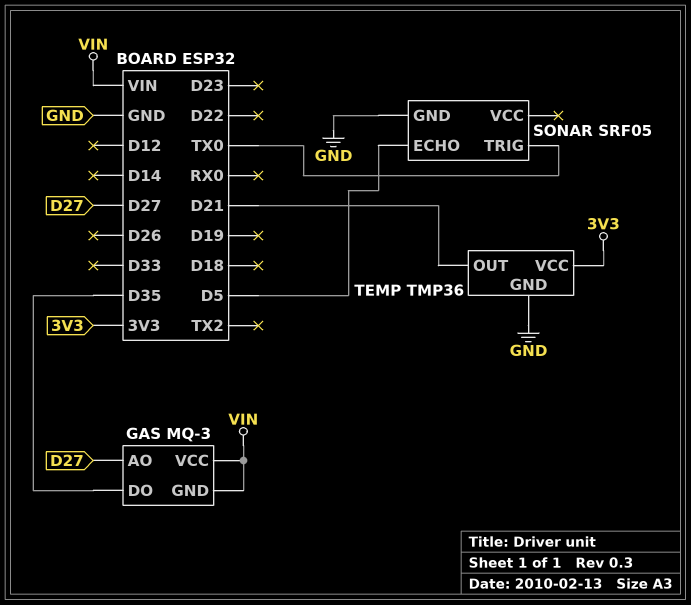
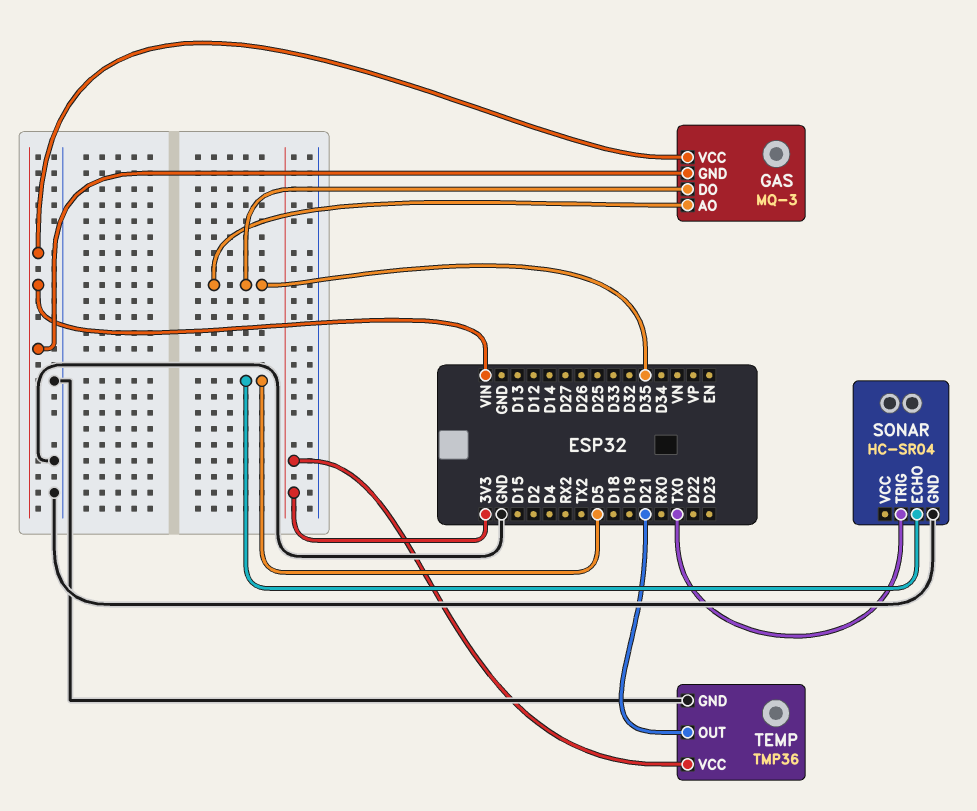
GAS pin AO: D27 -> D35
SONAR: SRF05 -> HC-SR04

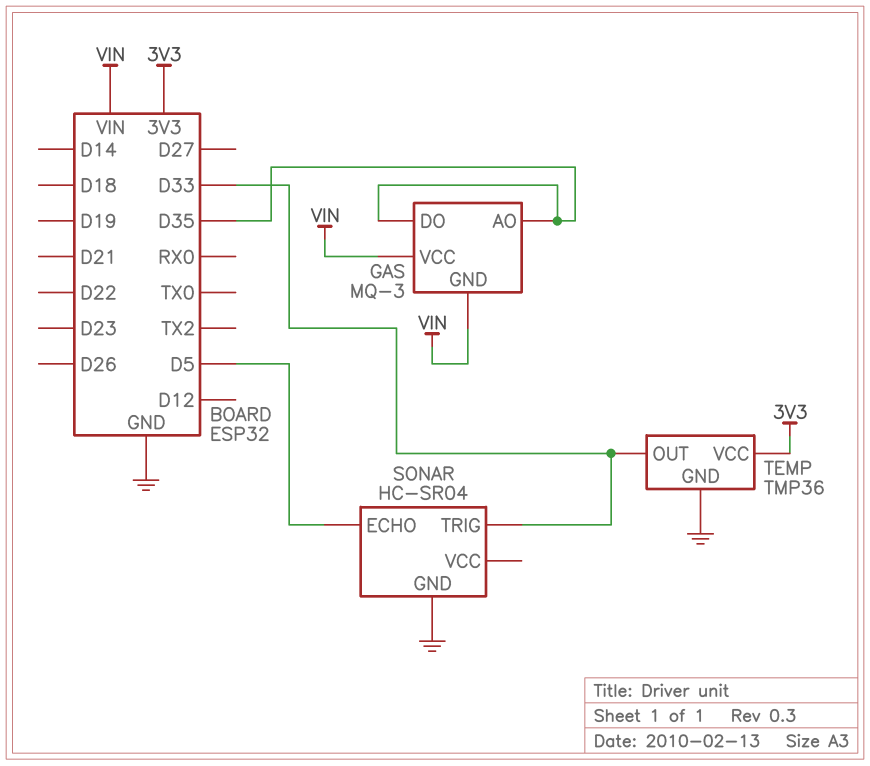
SONAR pin TRIG: TX0 -> D33
TEMP pin OUT: D21 -> D33

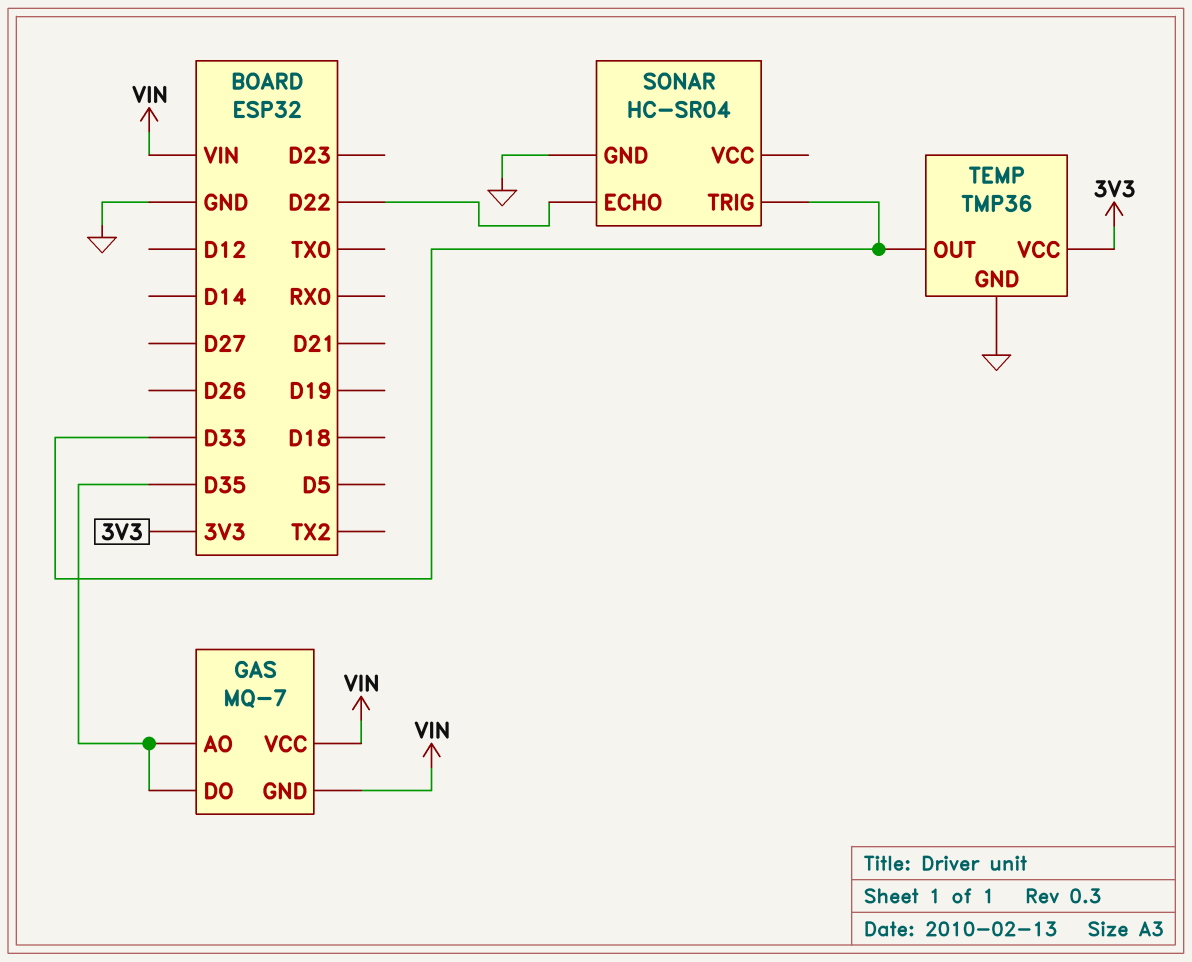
GAS: MQ-3 -> MQ-7
SONAR pin ECHO: D5 -> D22

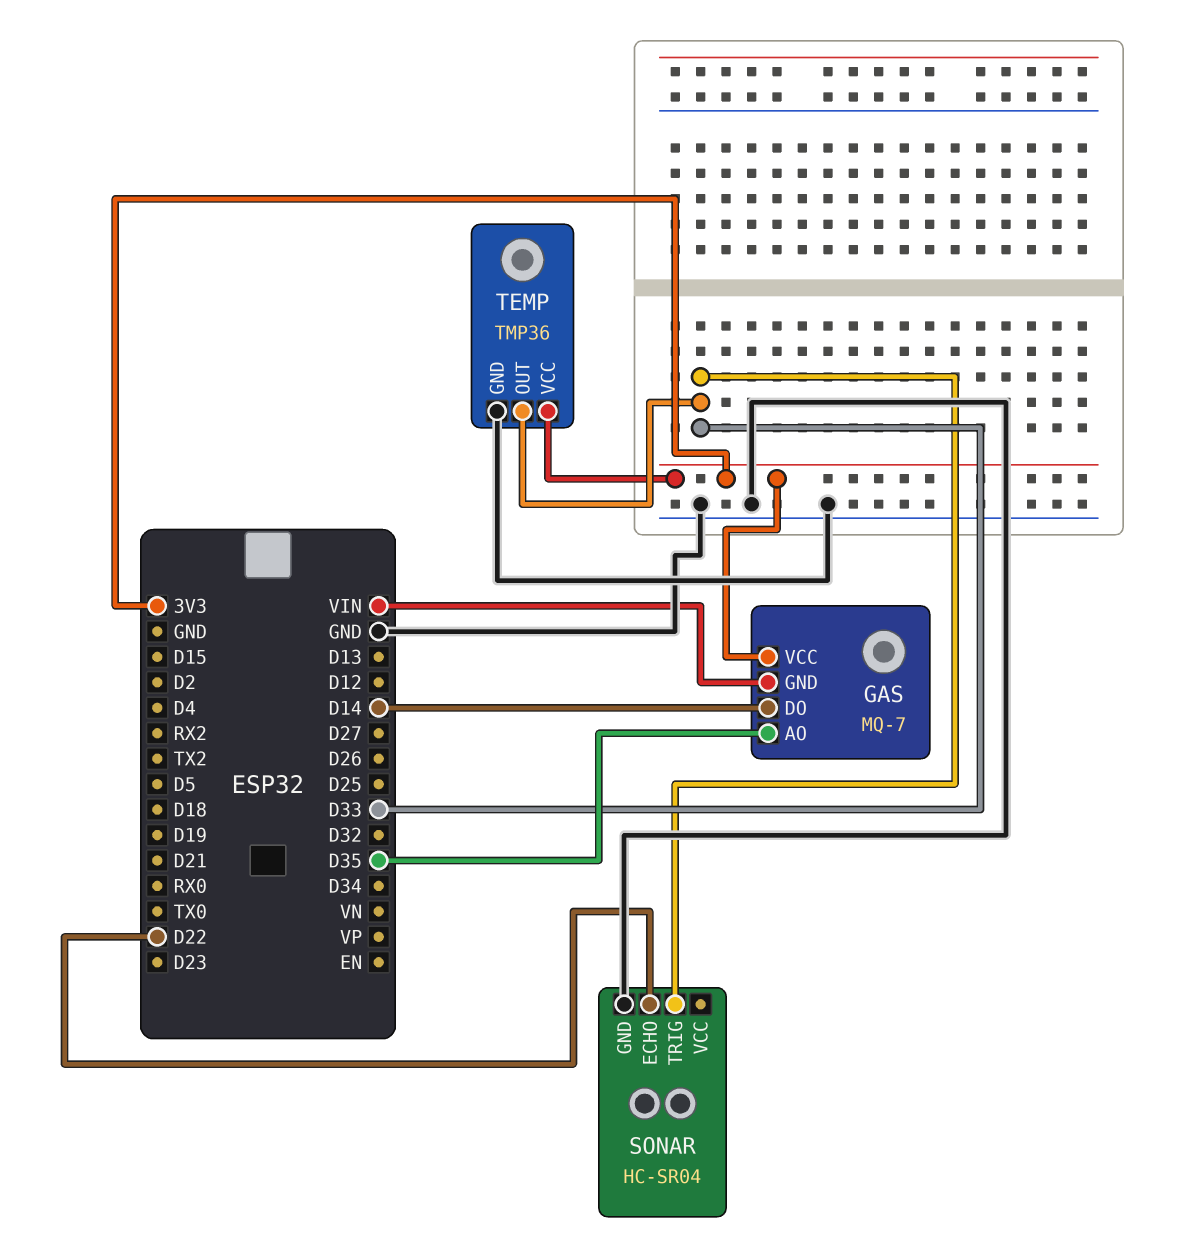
GAS pin DO: D35 -> D14
GAS pin VCC: VIN -> 3V3

